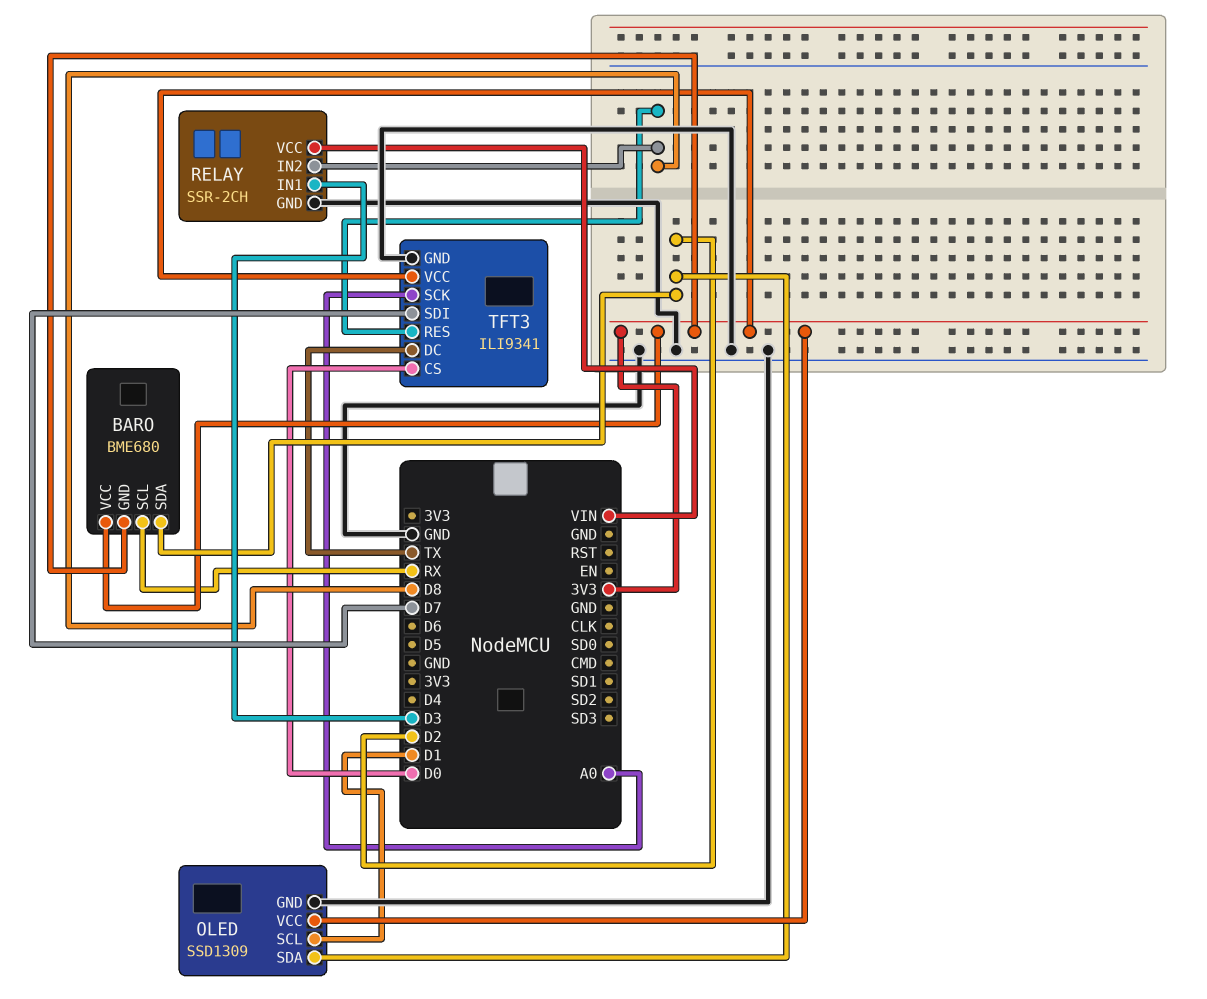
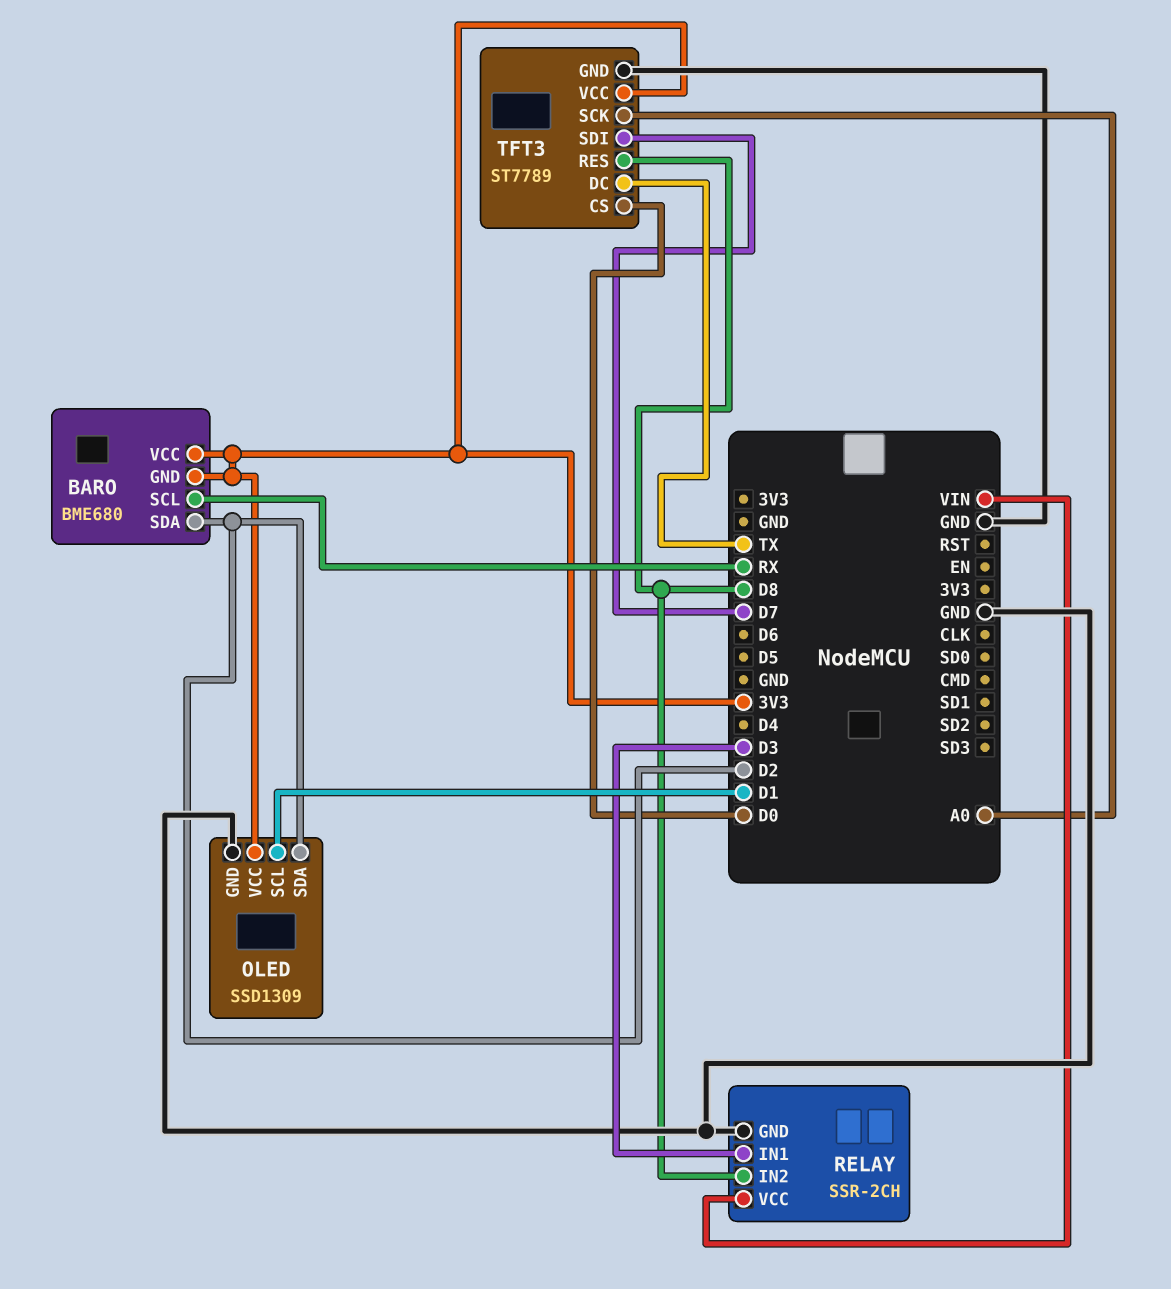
TFT3: ILI9341 -> ST7789

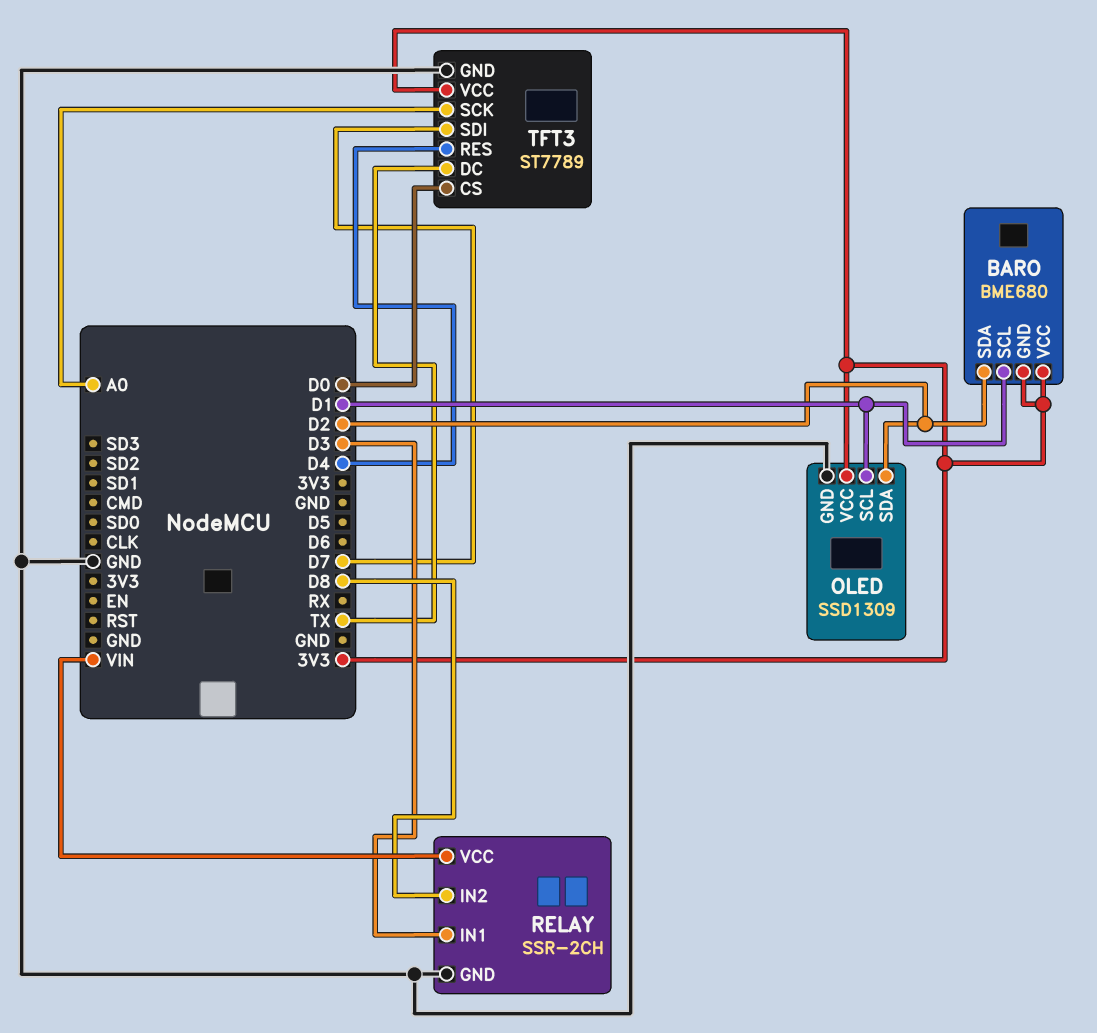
BARO pin SCL: RX -> D1
TFT3 pin RES: D8 -> D4

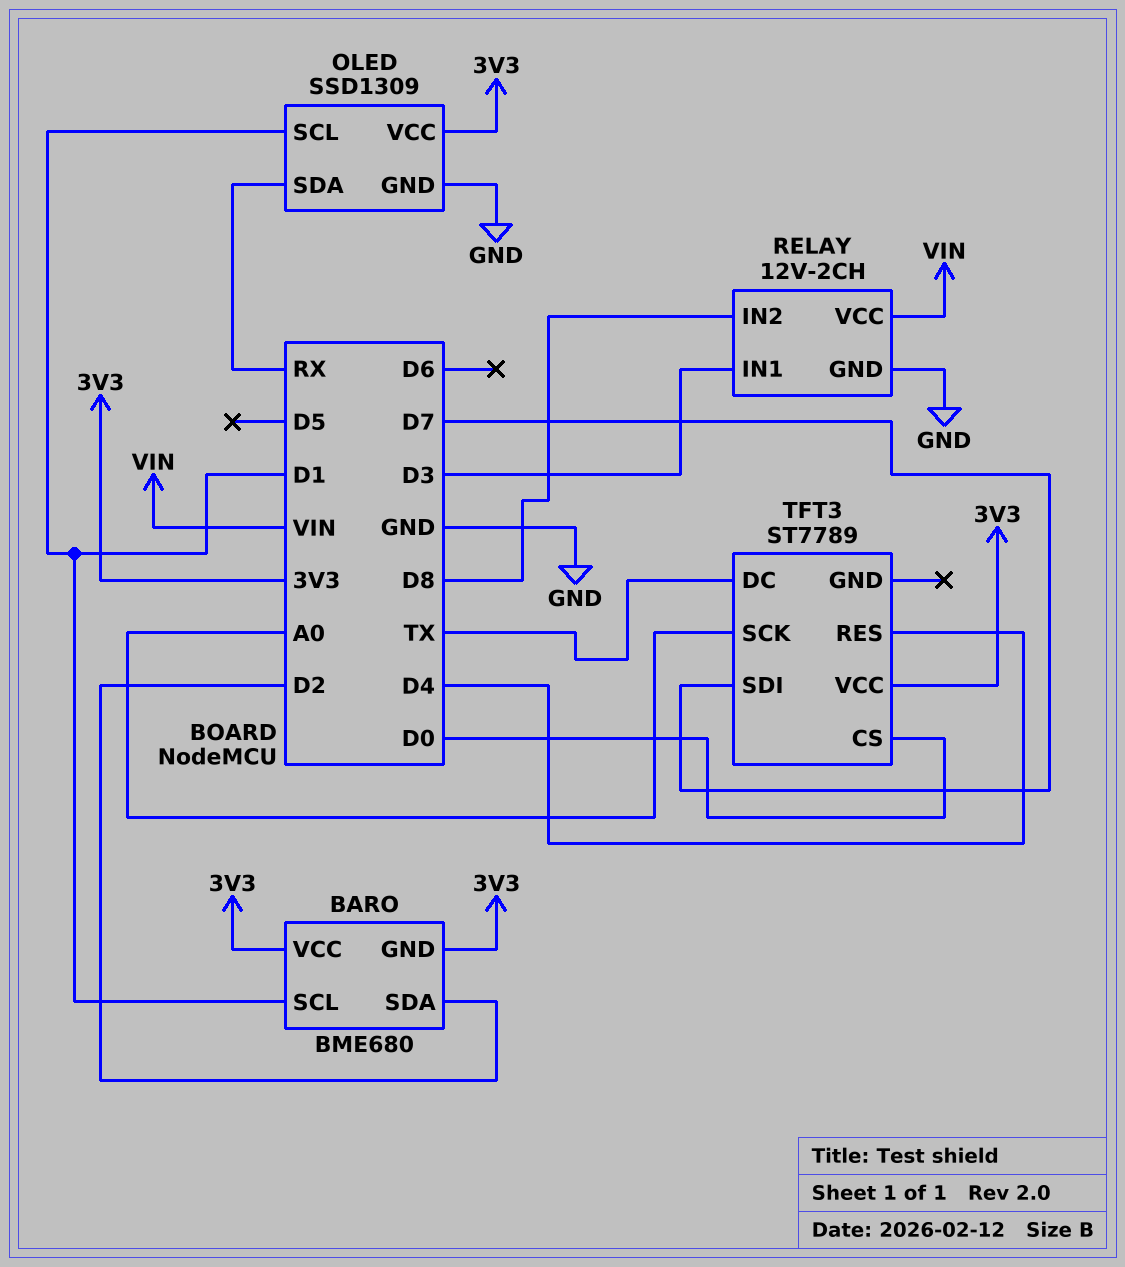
OLED pin SDA: D2 -> RX
RELAY: SSR-2CH -> 12V-2CH
TFT3 pin GND: GND -> none

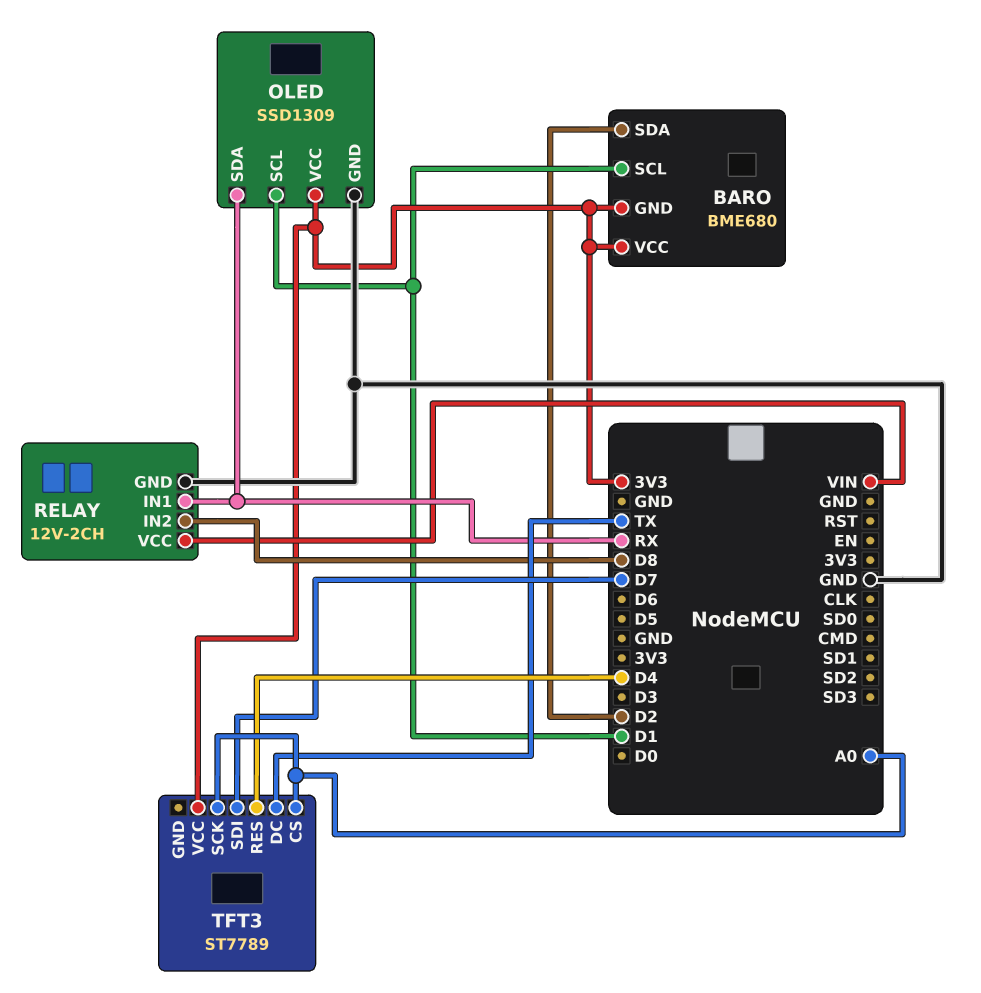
RELAY pin IN1: D3 -> RX
TFT3 pin CS: D0 -> A0

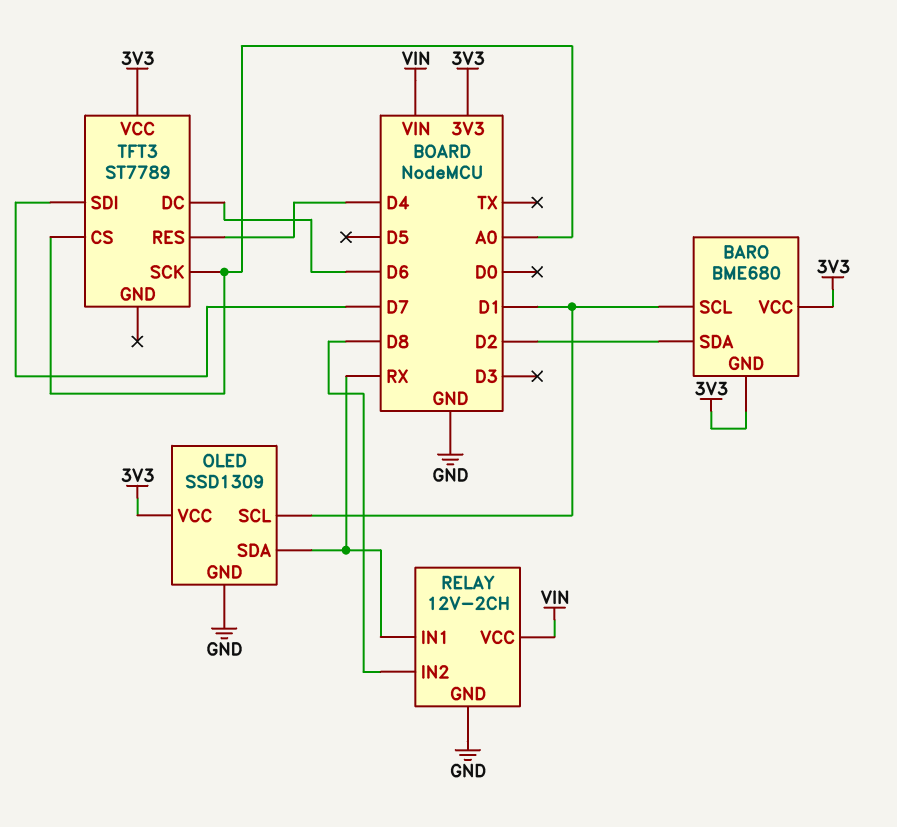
TFT3 pin DC: TX -> D6

